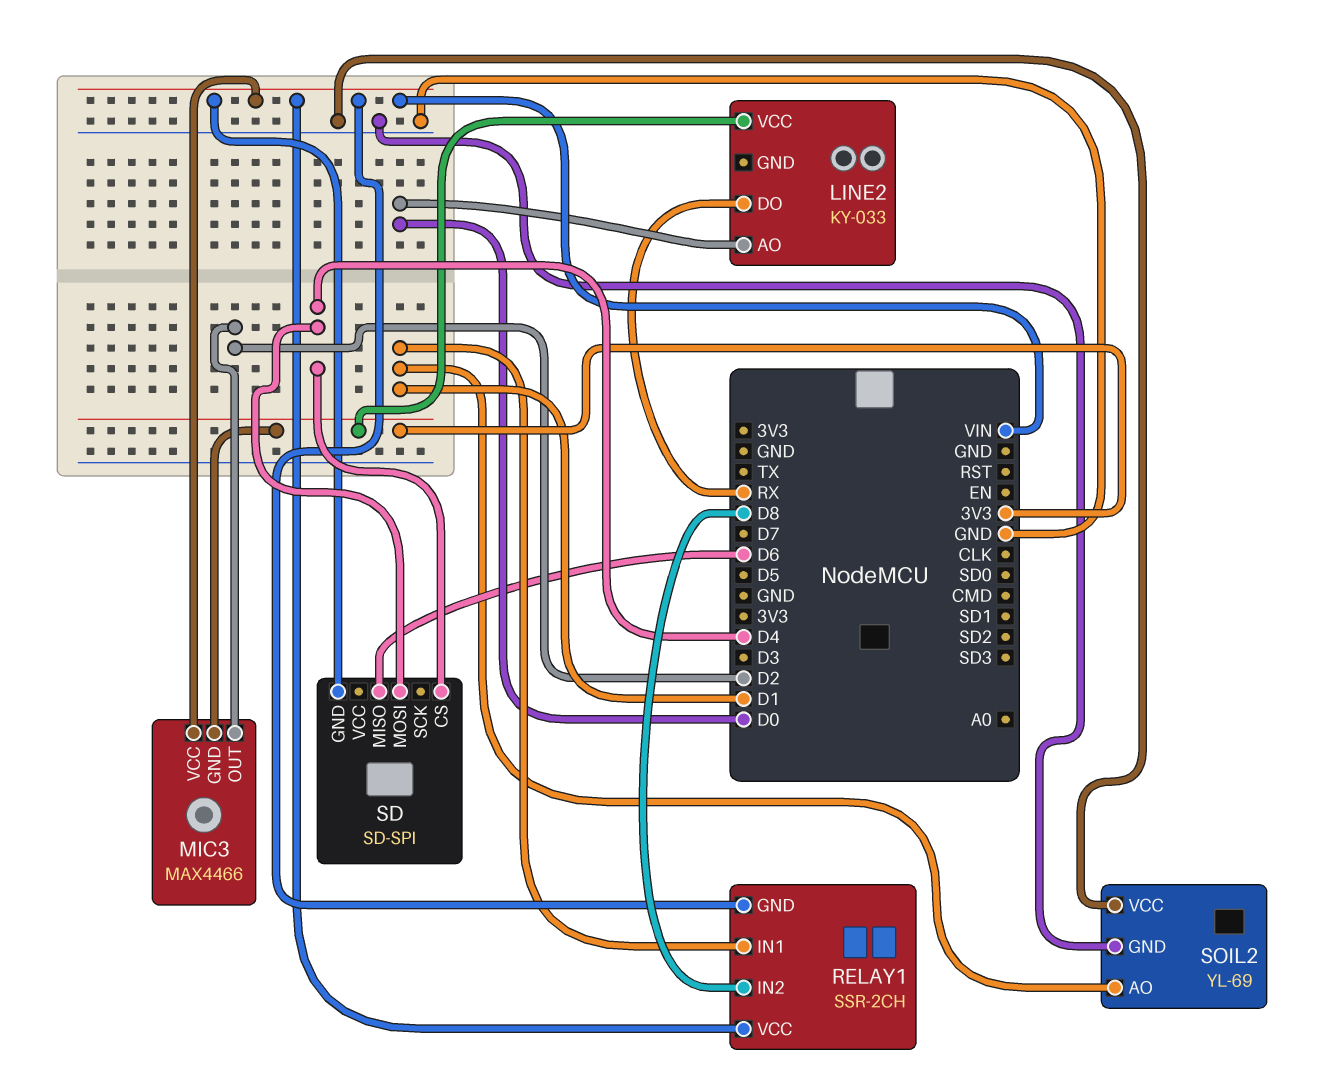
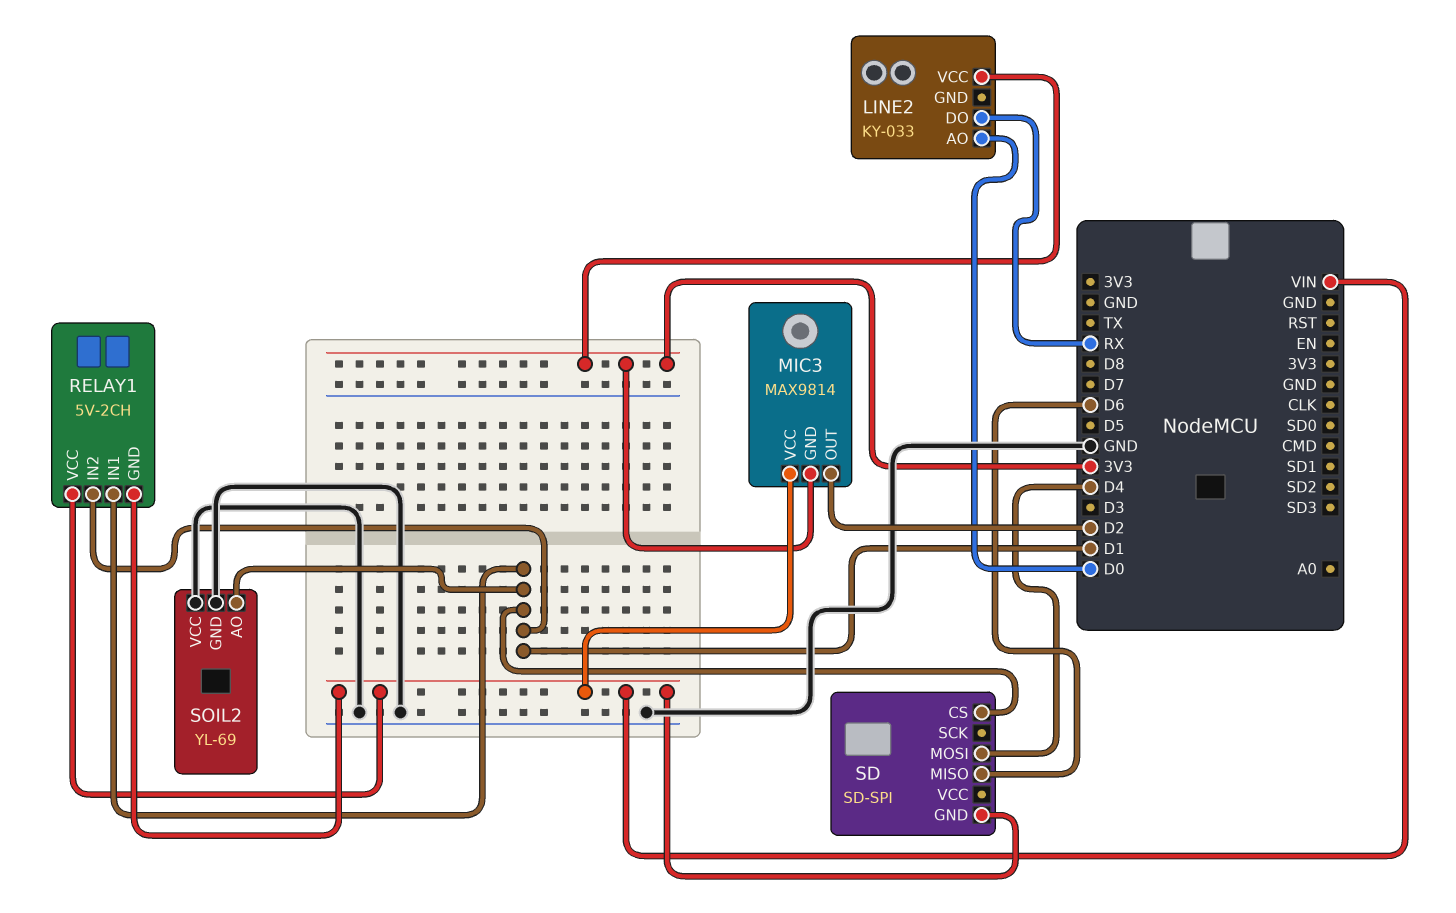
MIC3: MAX4466 -> MAX9814
RELAY1: SSR-2CH -> 5V-2CH
RELAY1 pin IN2: D8 -> D1
SD pin CS: D4 -> D1

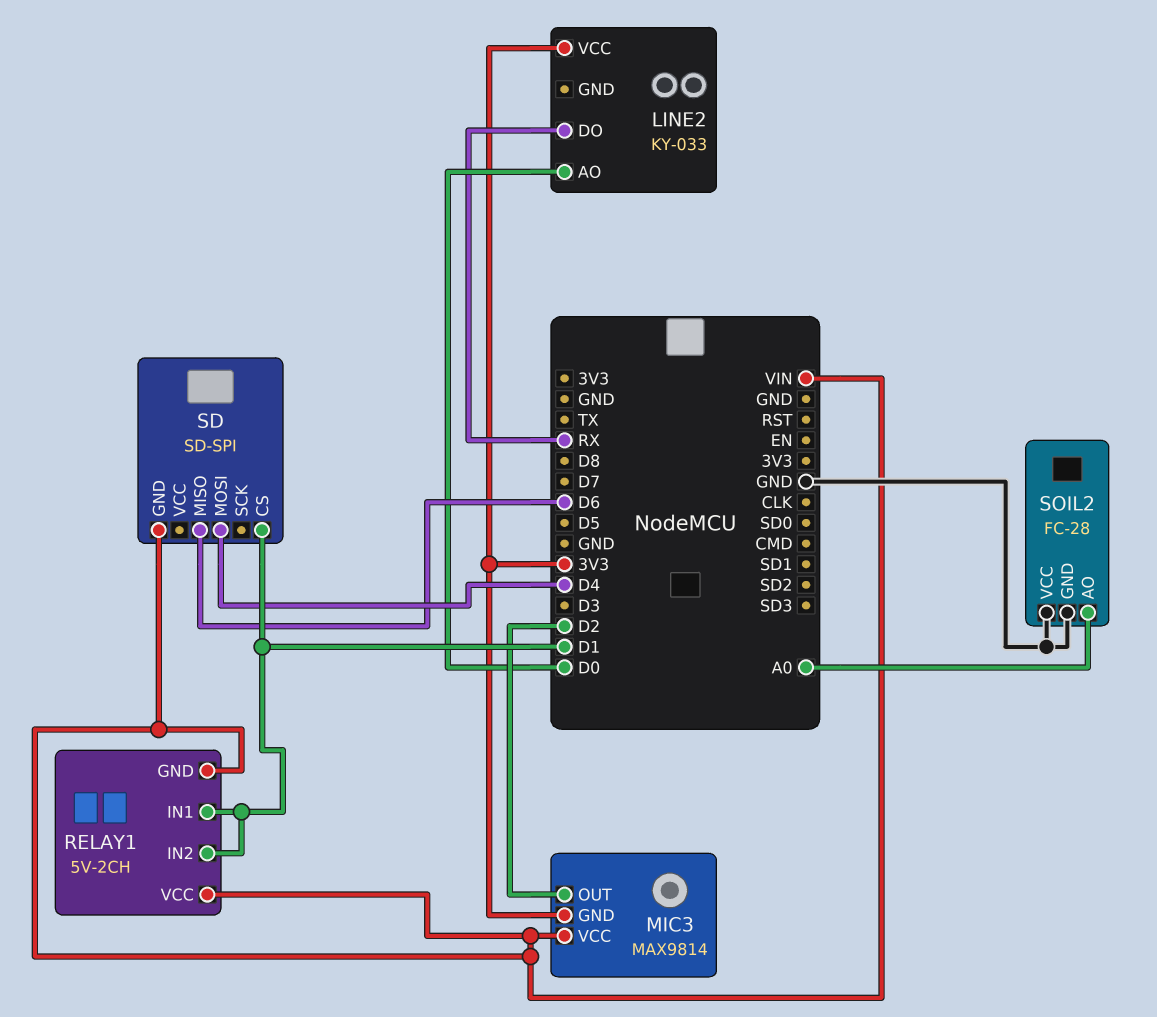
SOIL2: YL-69 -> FC-28
SOIL2 pin AO: D1 -> A0

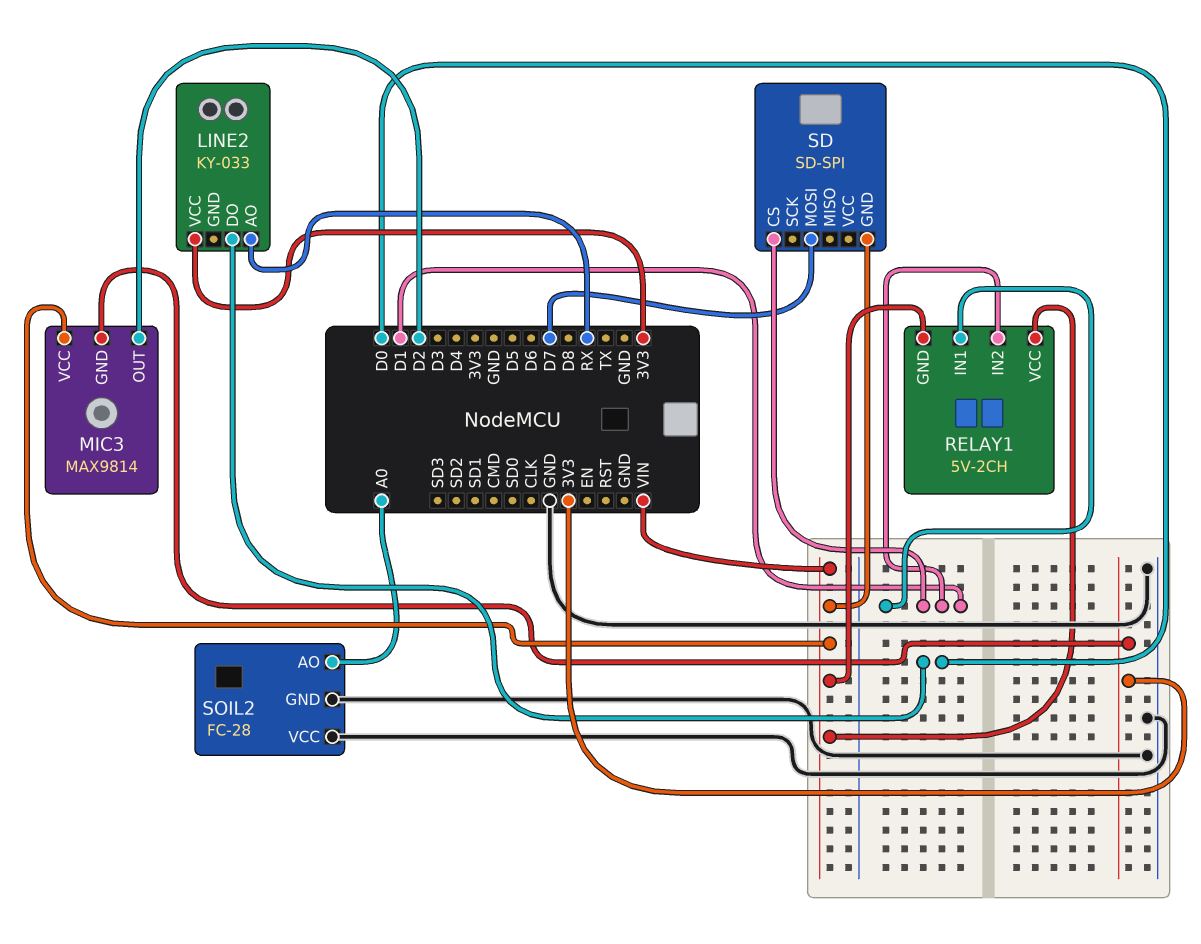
LINE2 pin AO: D0 -> RX
LINE2 pin DO: RX -> D0
SD pin MISO: D6 -> none
SD pin MOSI: D4 -> D7

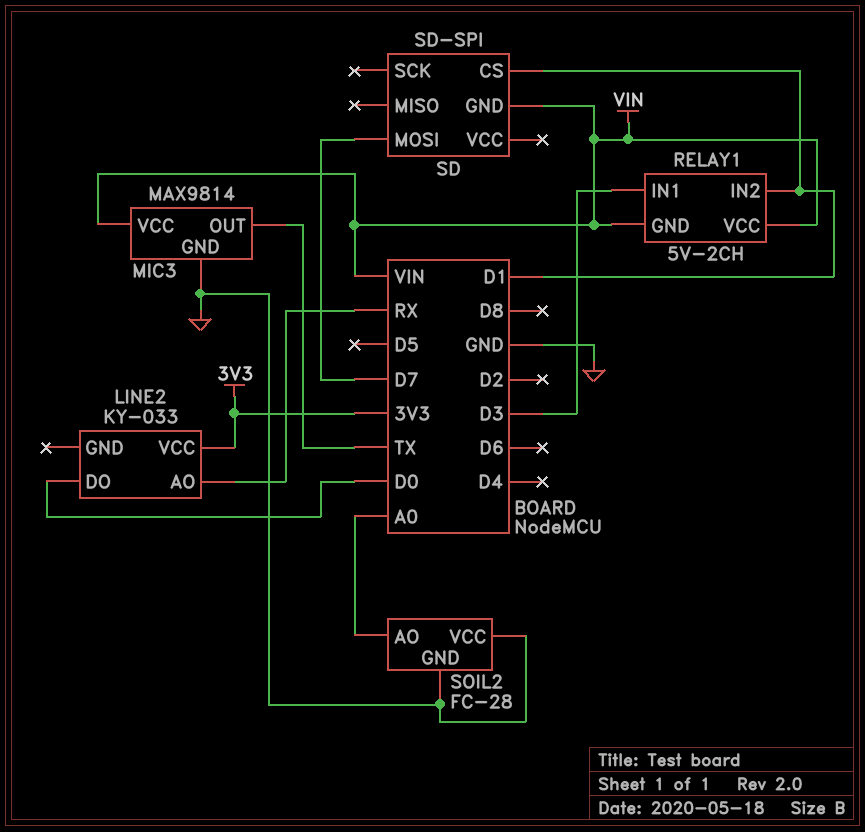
MIC3 pin GND: 3V3 -> GND
MIC3 pin OUT: D2 -> TX
RELAY1 pin IN1: D1 -> D3

